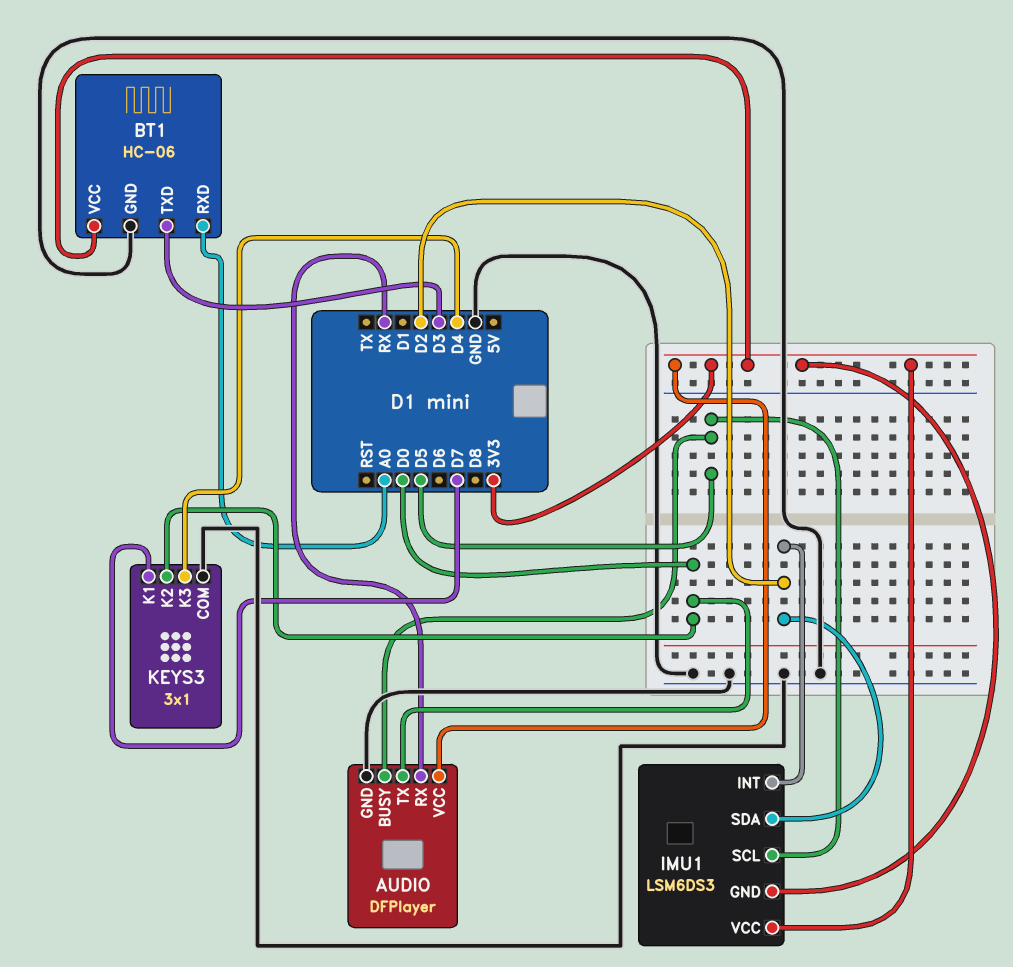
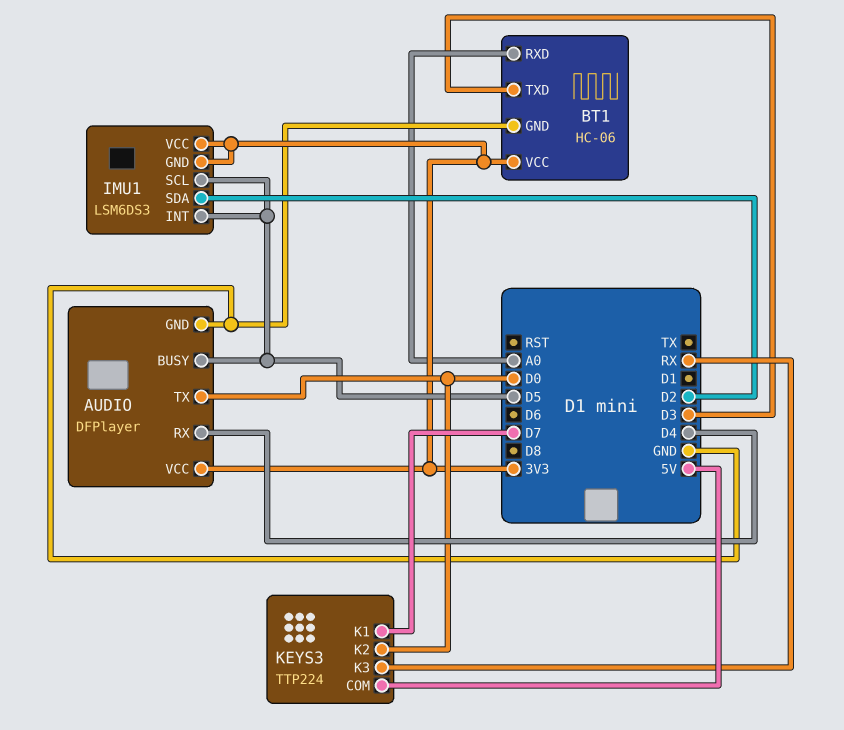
AUDIO pin RX: RX -> D4
IMU1 pin INT: D2 -> D5
KEYS3: 3x1 -> TTP224
KEYS3 pin COM: GND -> 5V
KEYS3 pin K3: D4 -> RX

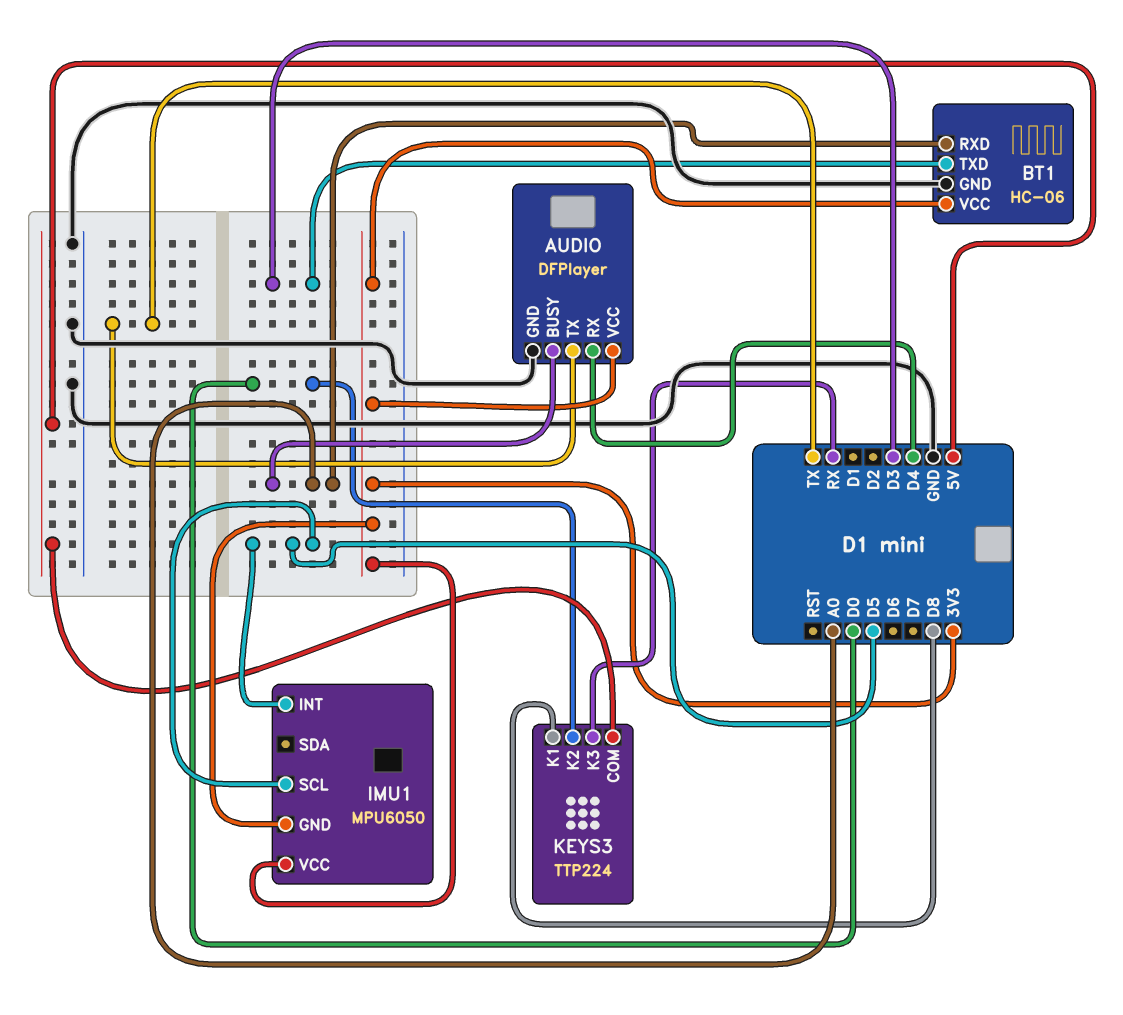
AUDIO pin BUSY: D5 -> A0
AUDIO pin TX: D0 -> TX
IMU1: LSM6DS3 -> MPU6050
IMU1 pin SDA: D2 -> none
KEYS3 pin K1: D7 -> D8

